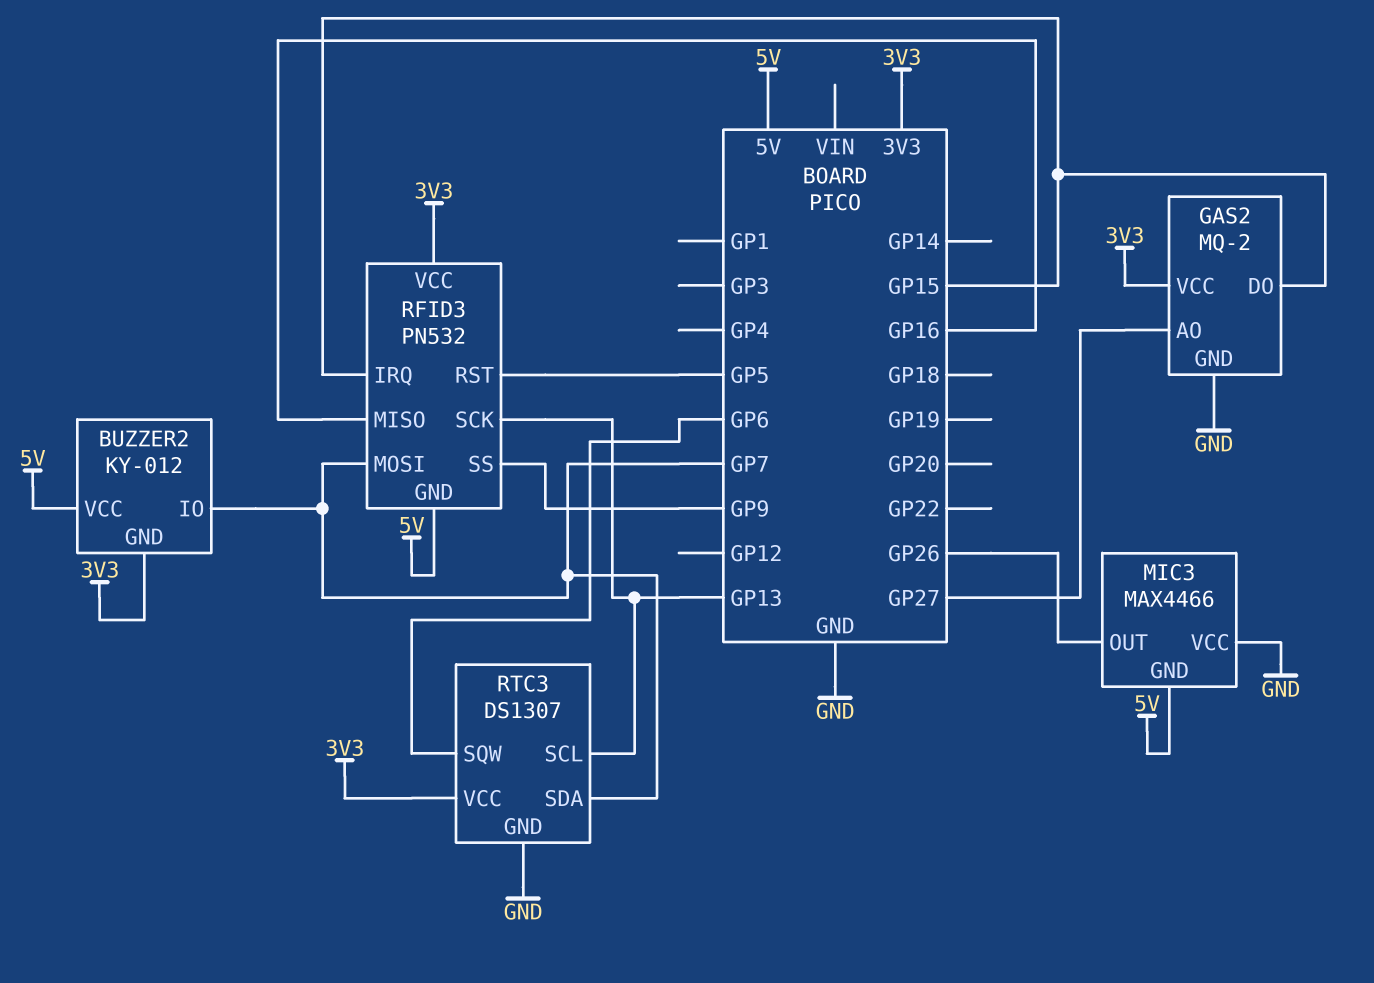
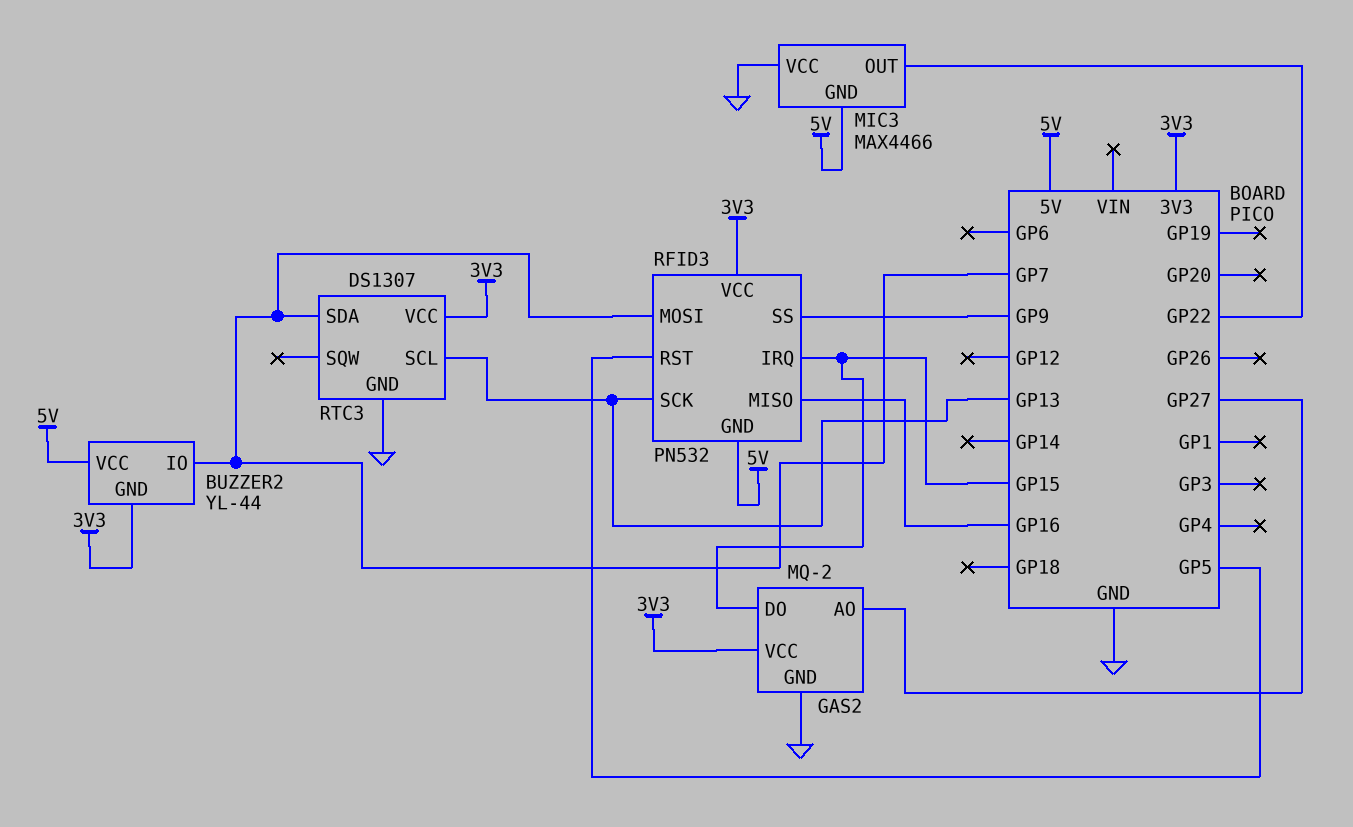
BUZZER2: KY-012 -> YL-44
MIC3 pin OUT: GP26 -> GP22
RTC3 pin SQW: GP6 -> none

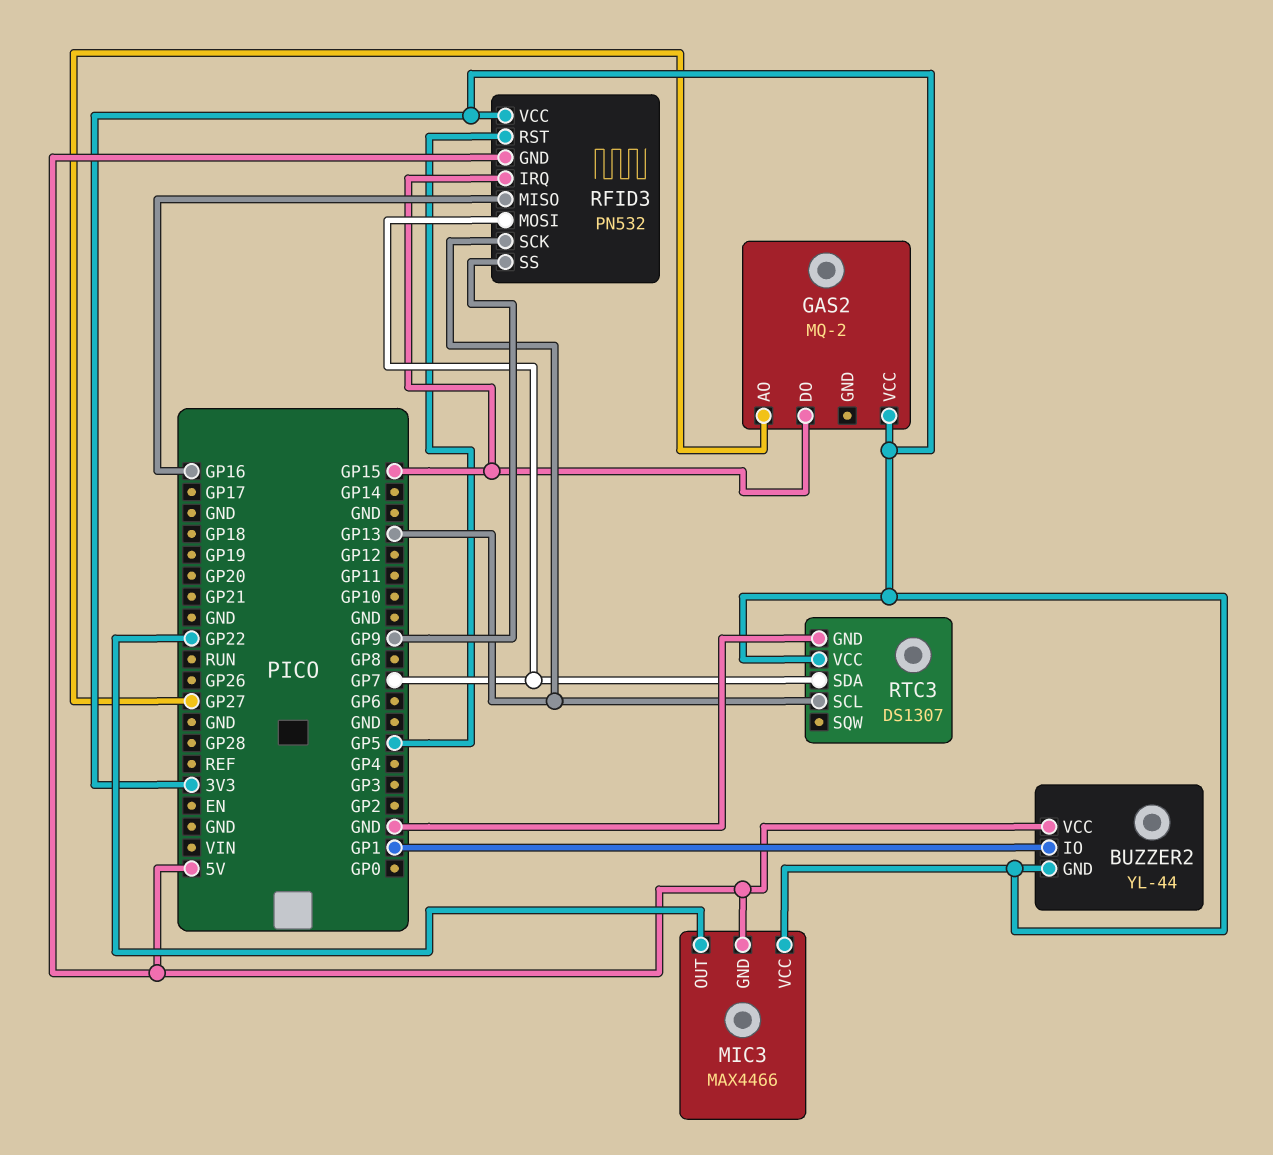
BUZZER2 pin IO: GP7 -> GP1
GAS2 pin GND: GND -> none
MIC3 pin VCC: GND -> 3V3

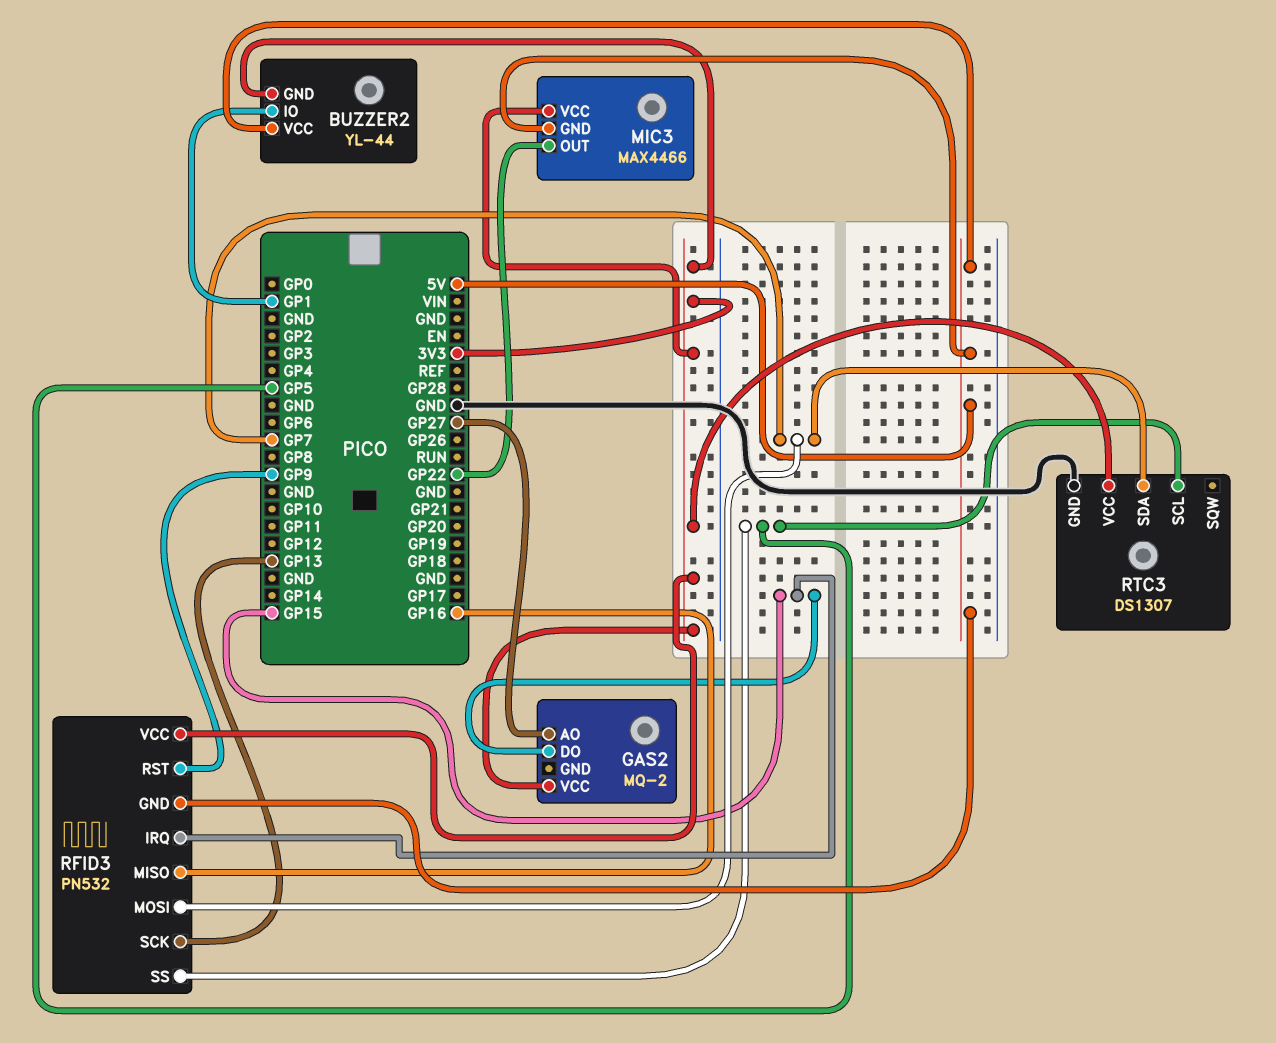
RFID3 pin RST: GP5 -> GP9
RFID3 pin SS: GP9 -> GP5
RTC3 pin SCL: GP13 -> GP5

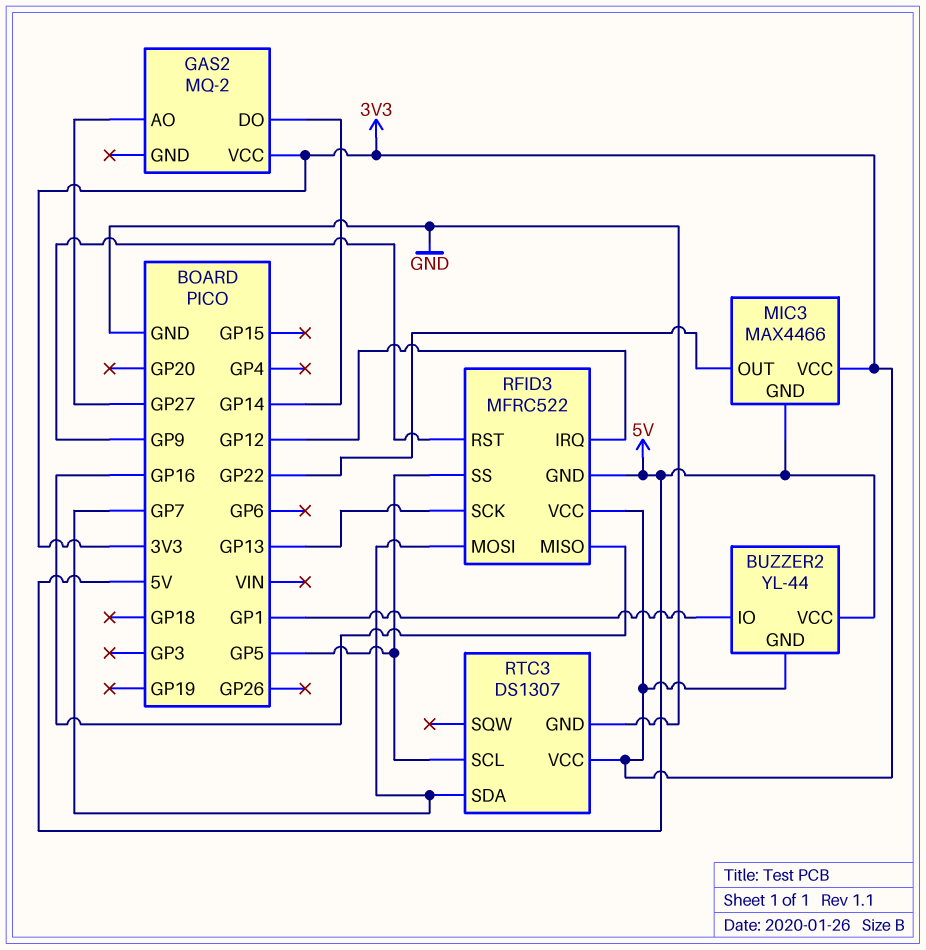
GAS2 pin DO: GP15 -> GP14
RFID3: PN532 -> MFRC522
RFID3 pin IRQ: GP15 -> GP12

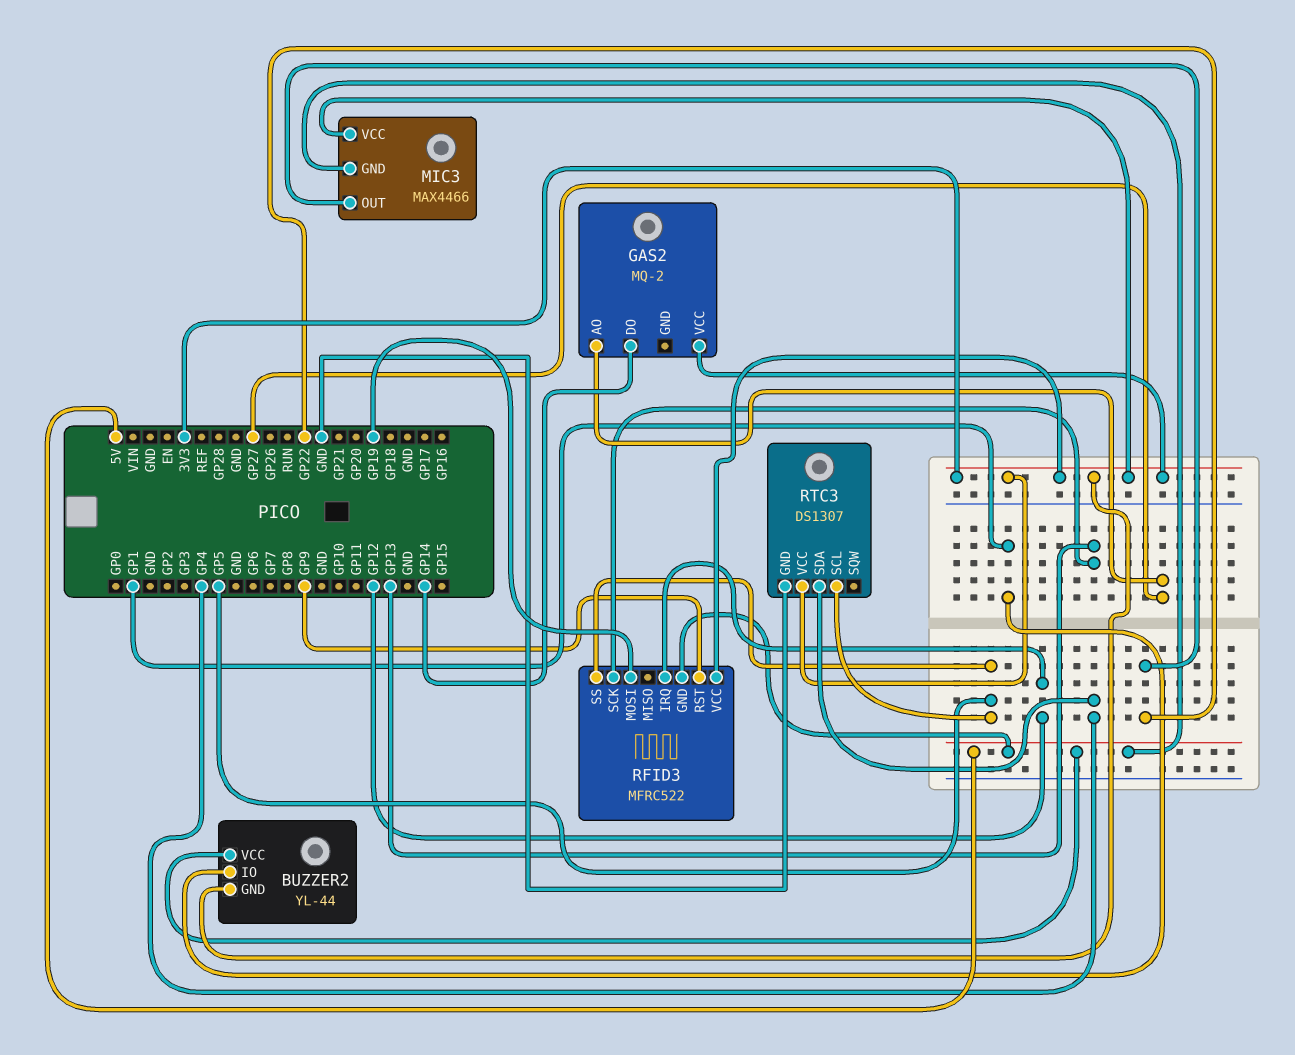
RFID3 pin MISO: GP16 -> none
RFID3 pin MOSI: GP7 -> GP19
RTC3 pin SDA: GP7 -> GP4

